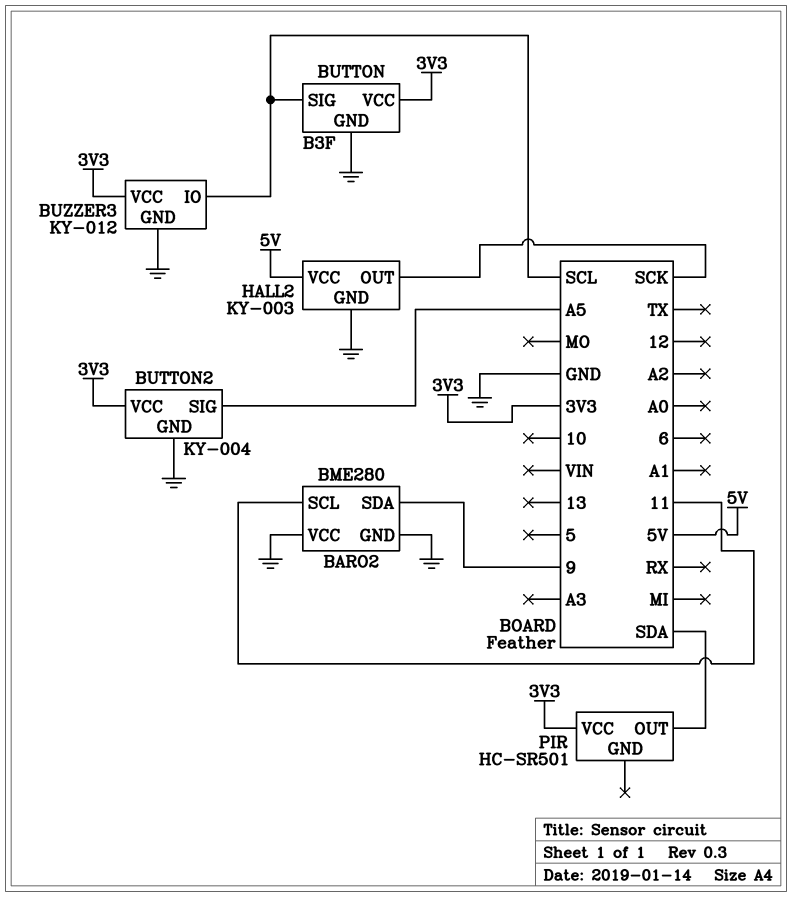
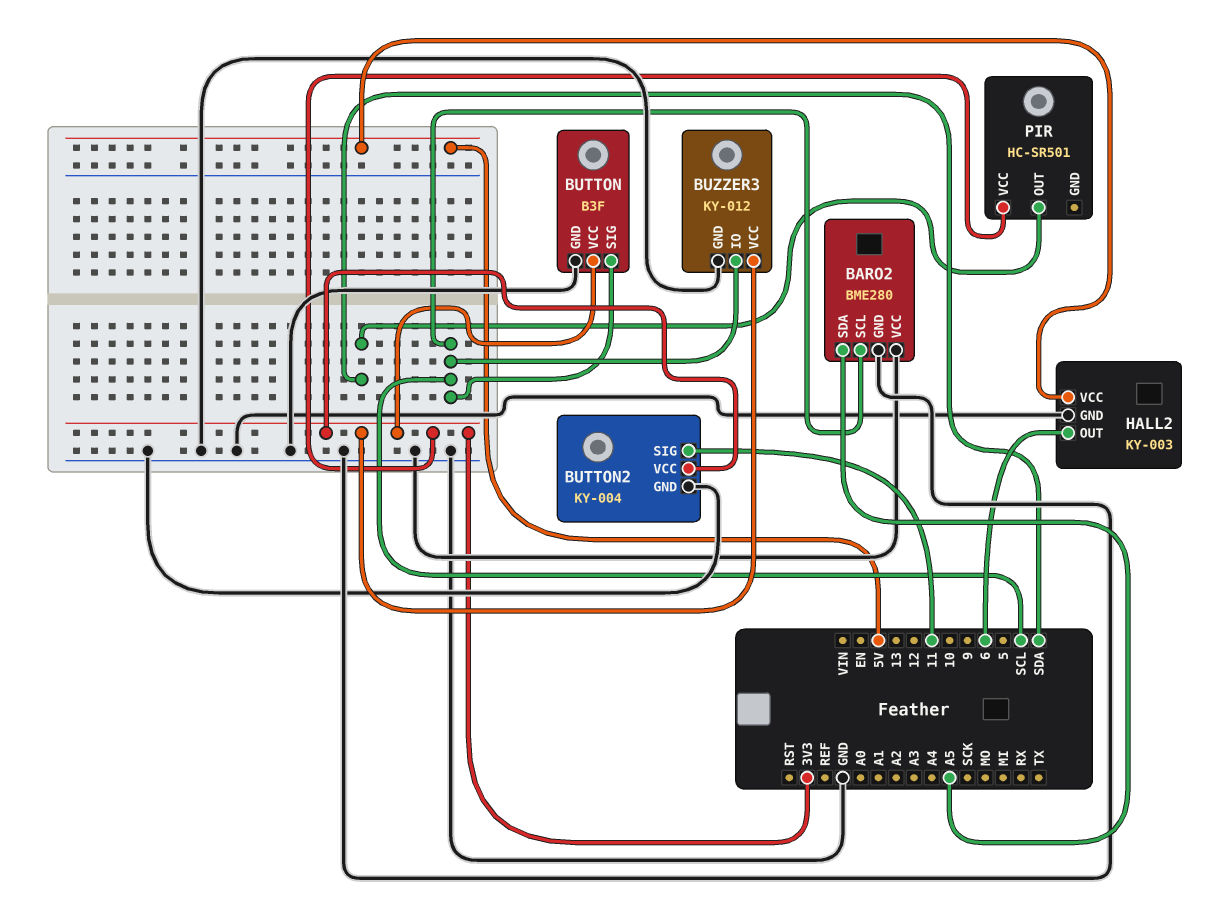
BARO2 pin SCL: 11 -> SCL
BARO2 pin SDA: 9 -> A5
BUTTON2 pin SIG: A5 -> 11
HALL2 pin OUT: SCK -> 6

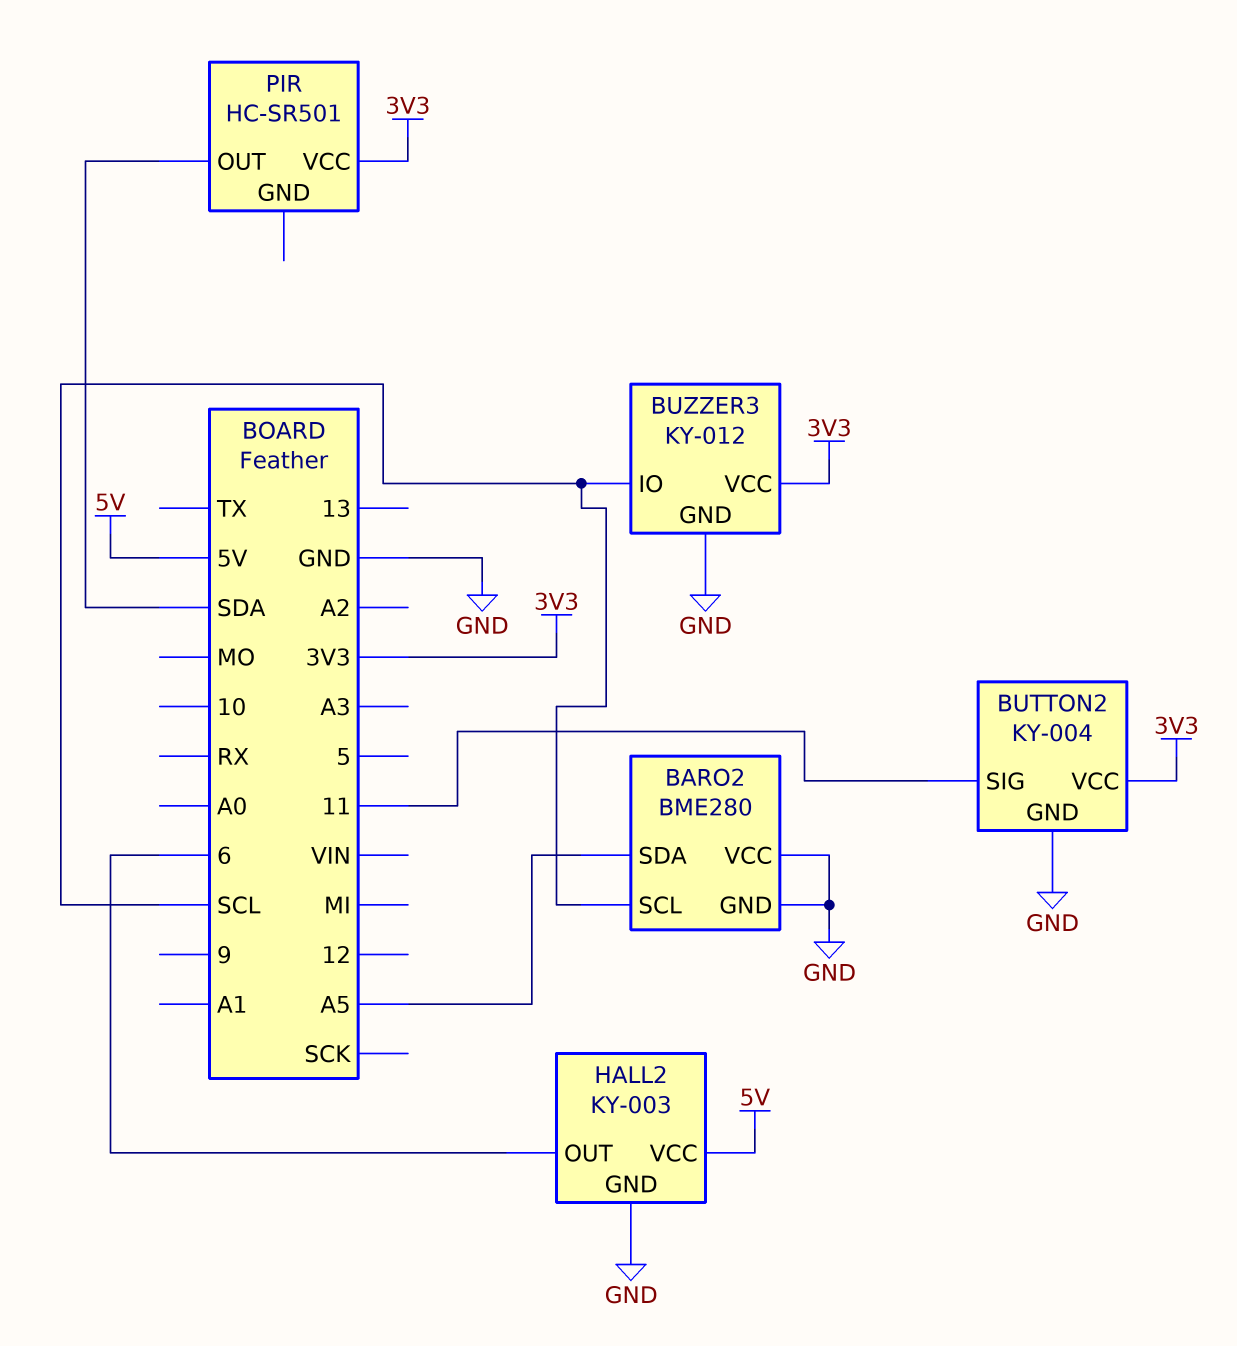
BUTTON: B3F -> none
BUTTON pin GND: GND -> none
BUTTON pin SIG: SCL -> none
BUTTON pin VCC: 3V3 -> none

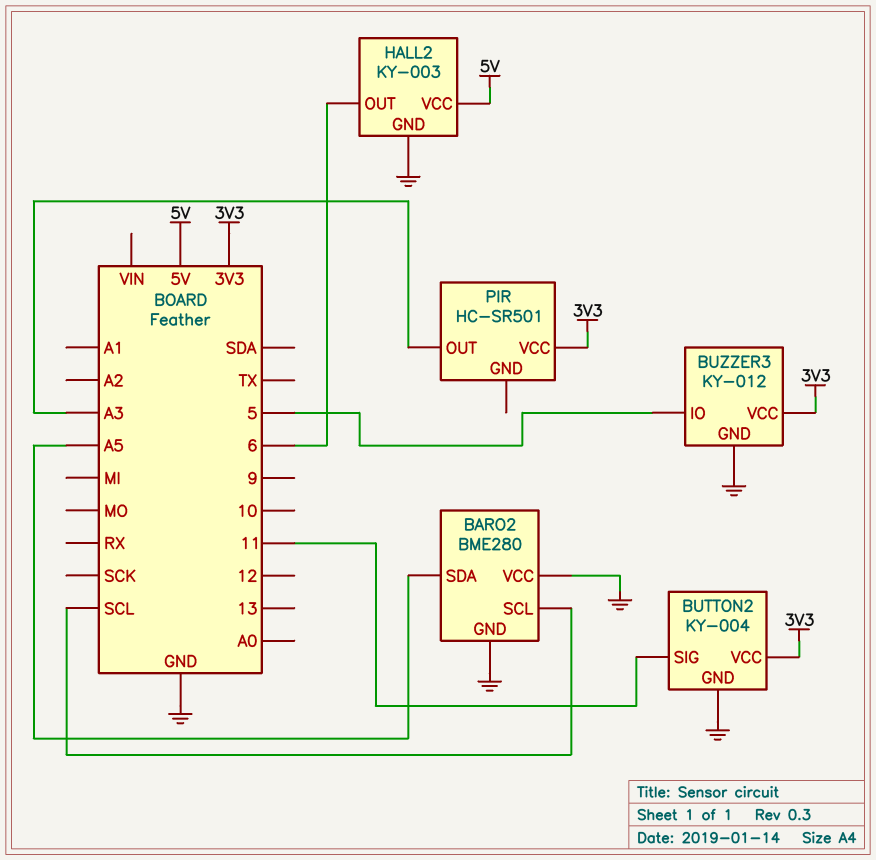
BUZZER3 pin IO: SCL -> 5
PIR pin OUT: SDA -> A3

